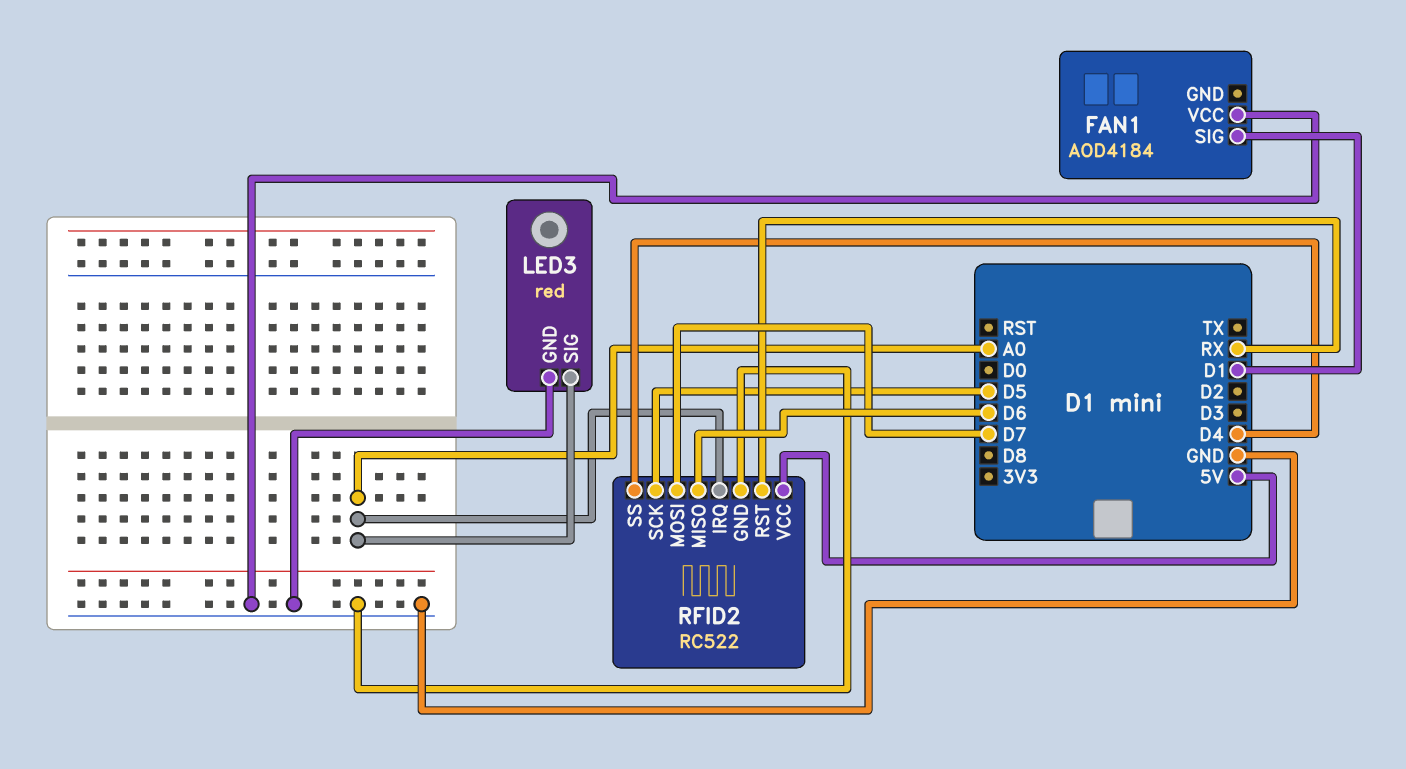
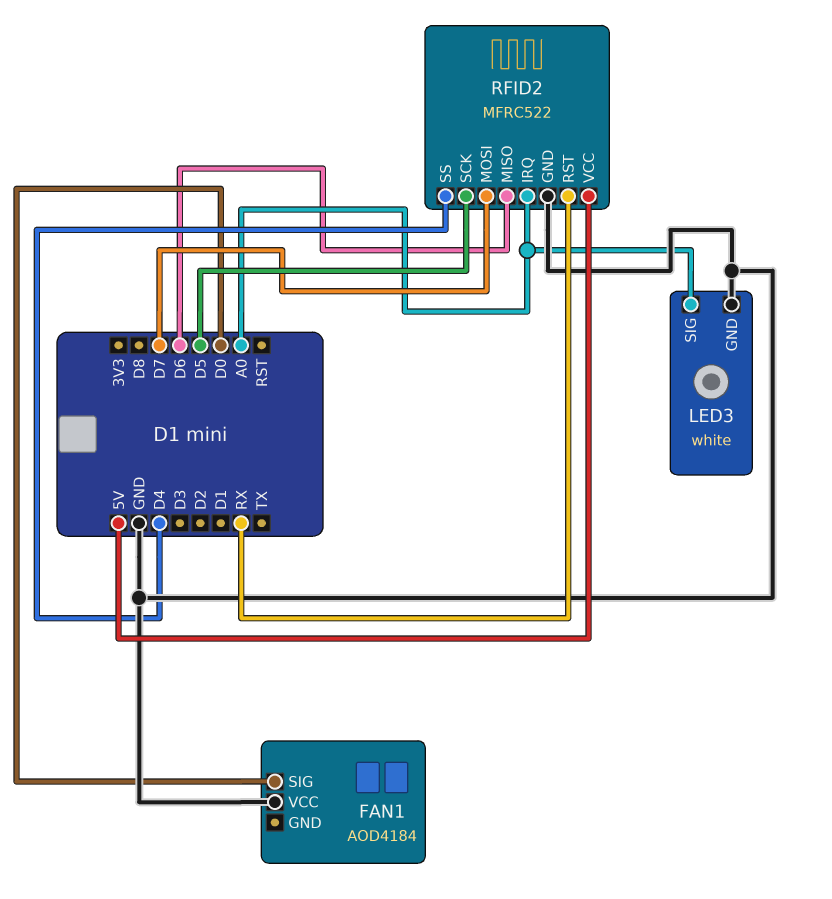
FAN1 pin SIG: D1 -> D0
LED3: red -> white
RFID2: RC522 -> MFRC522

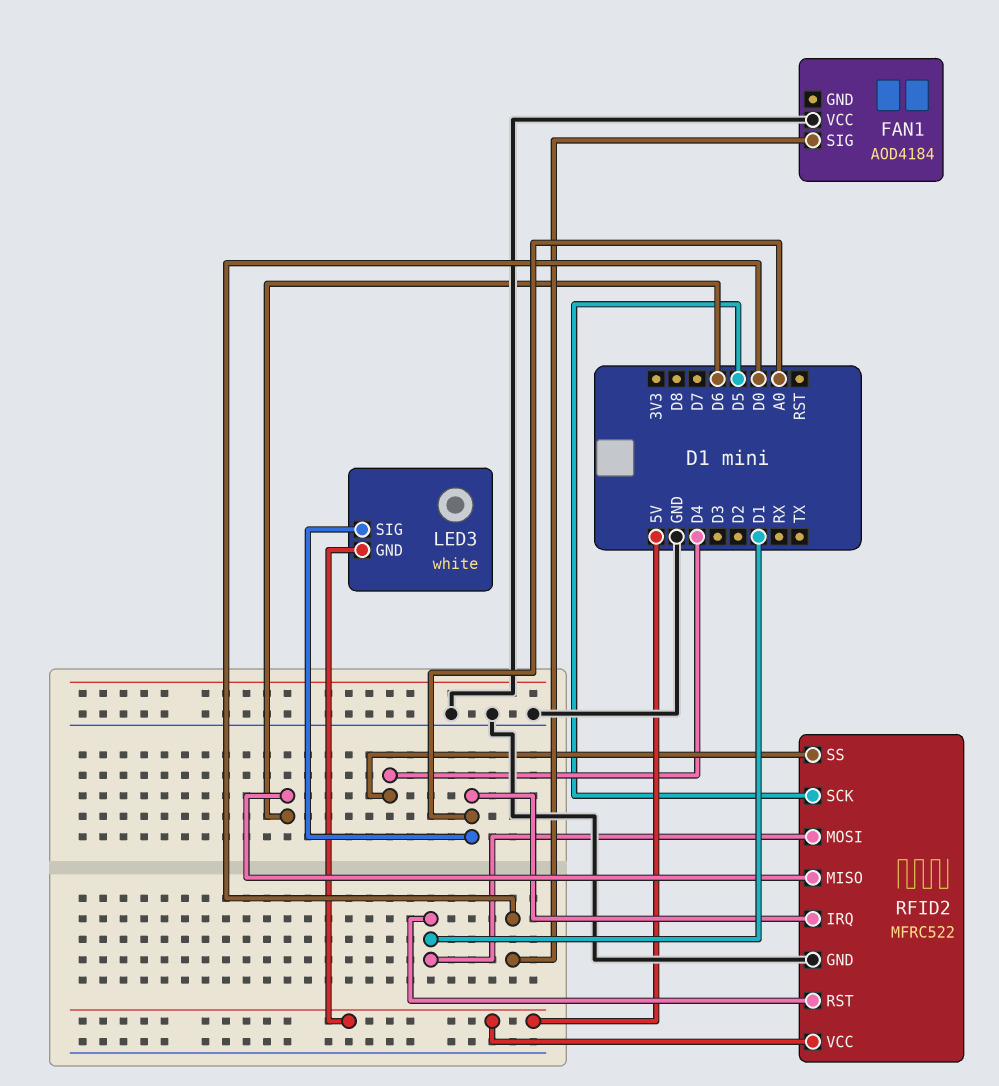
LED3 pin GND: GND -> 5V
RFID2 pin MOSI: D7 -> D1
RFID2 pin RST: RX -> D1

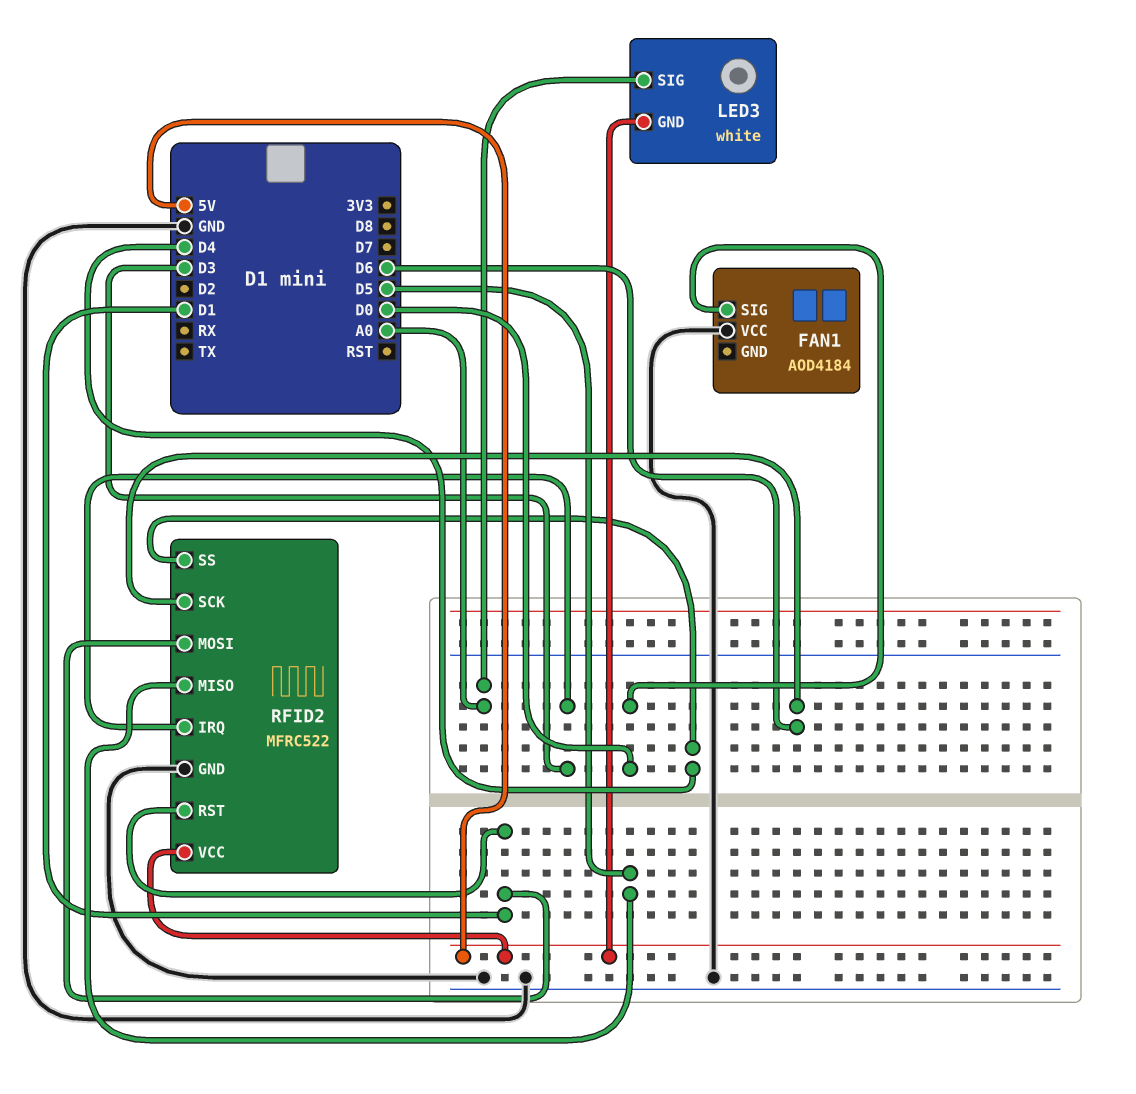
RFID2 pin IRQ: A0 -> D3
RFID2 pin MISO: D6 -> D5
RFID2 pin SCK: D5 -> D6

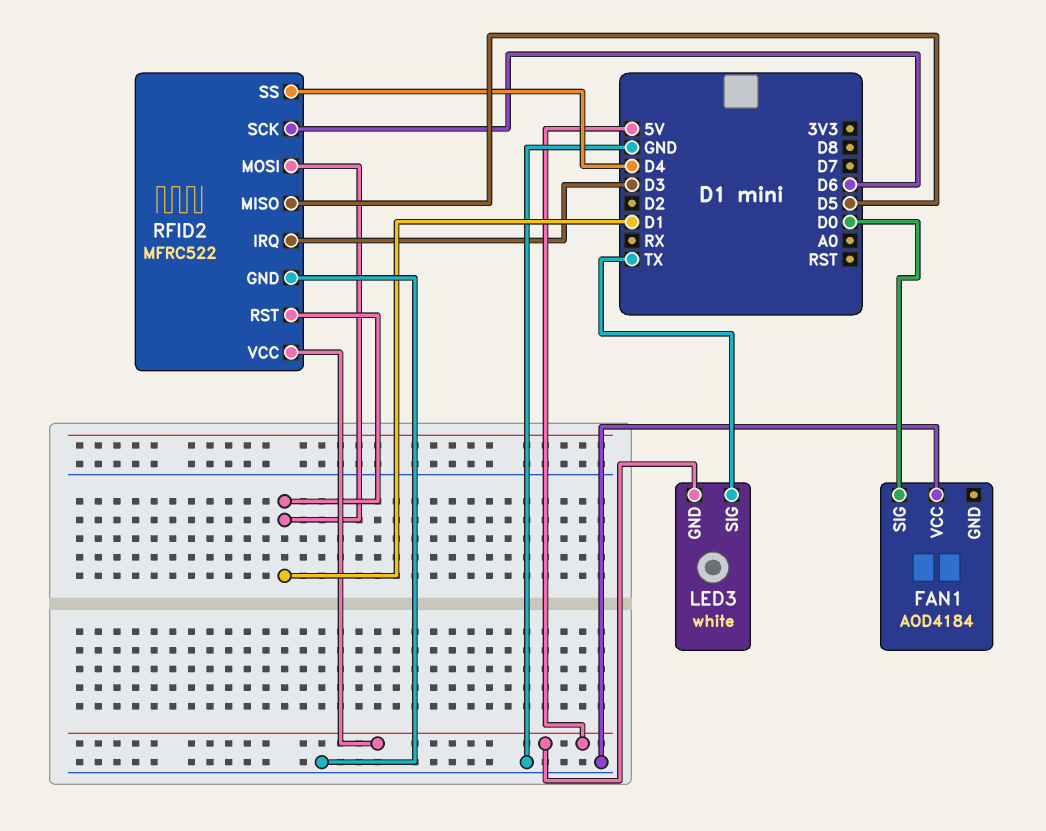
LED3 pin SIG: A0 -> TX

